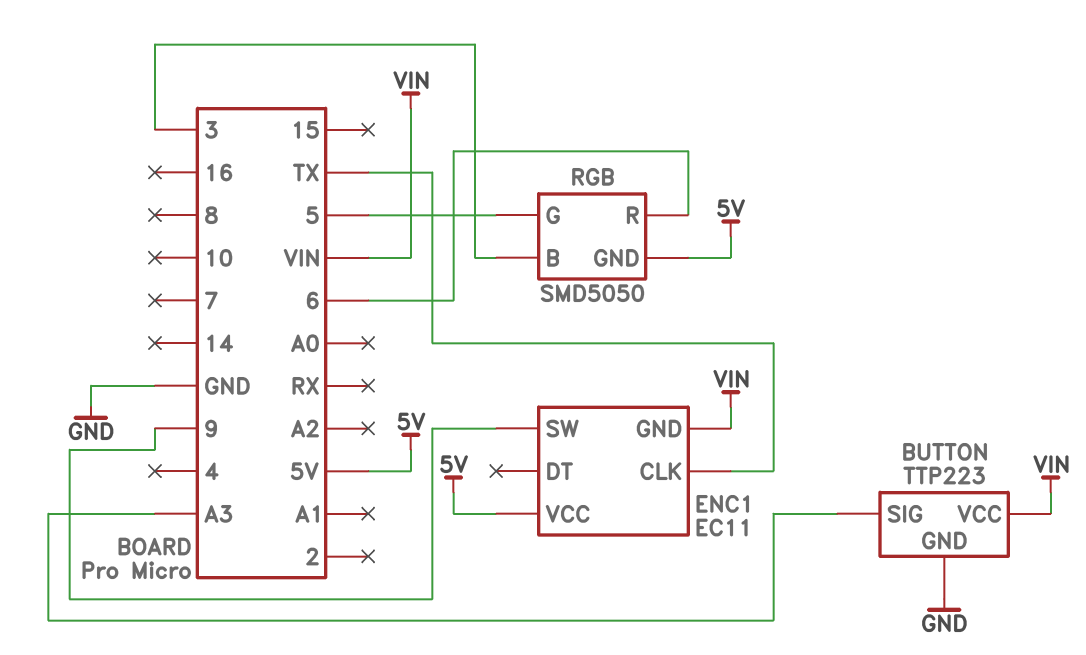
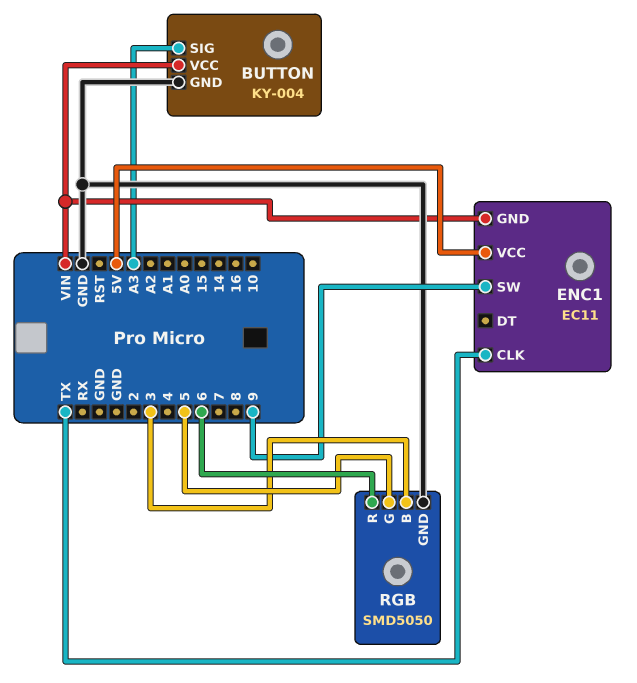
BUTTON: TTP223 -> KY-004
RGB pin GND: 5V -> GND

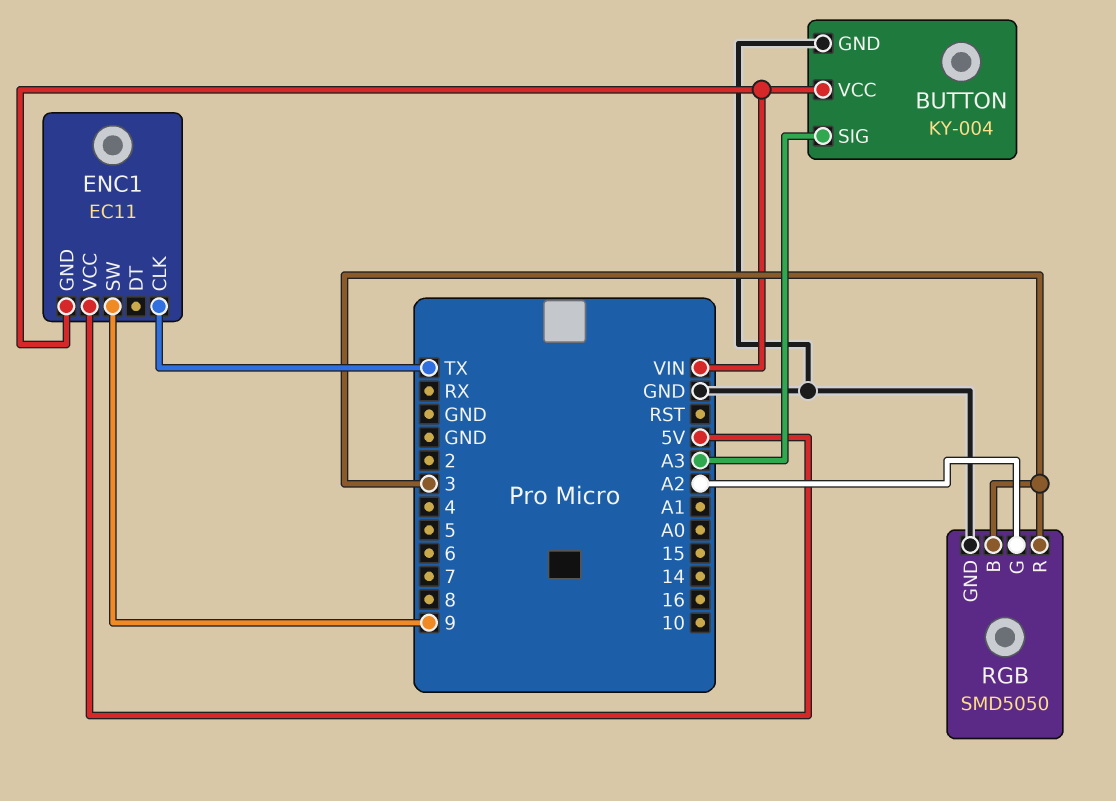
RGB pin G: 5 -> A2
RGB pin R: 6 -> 3

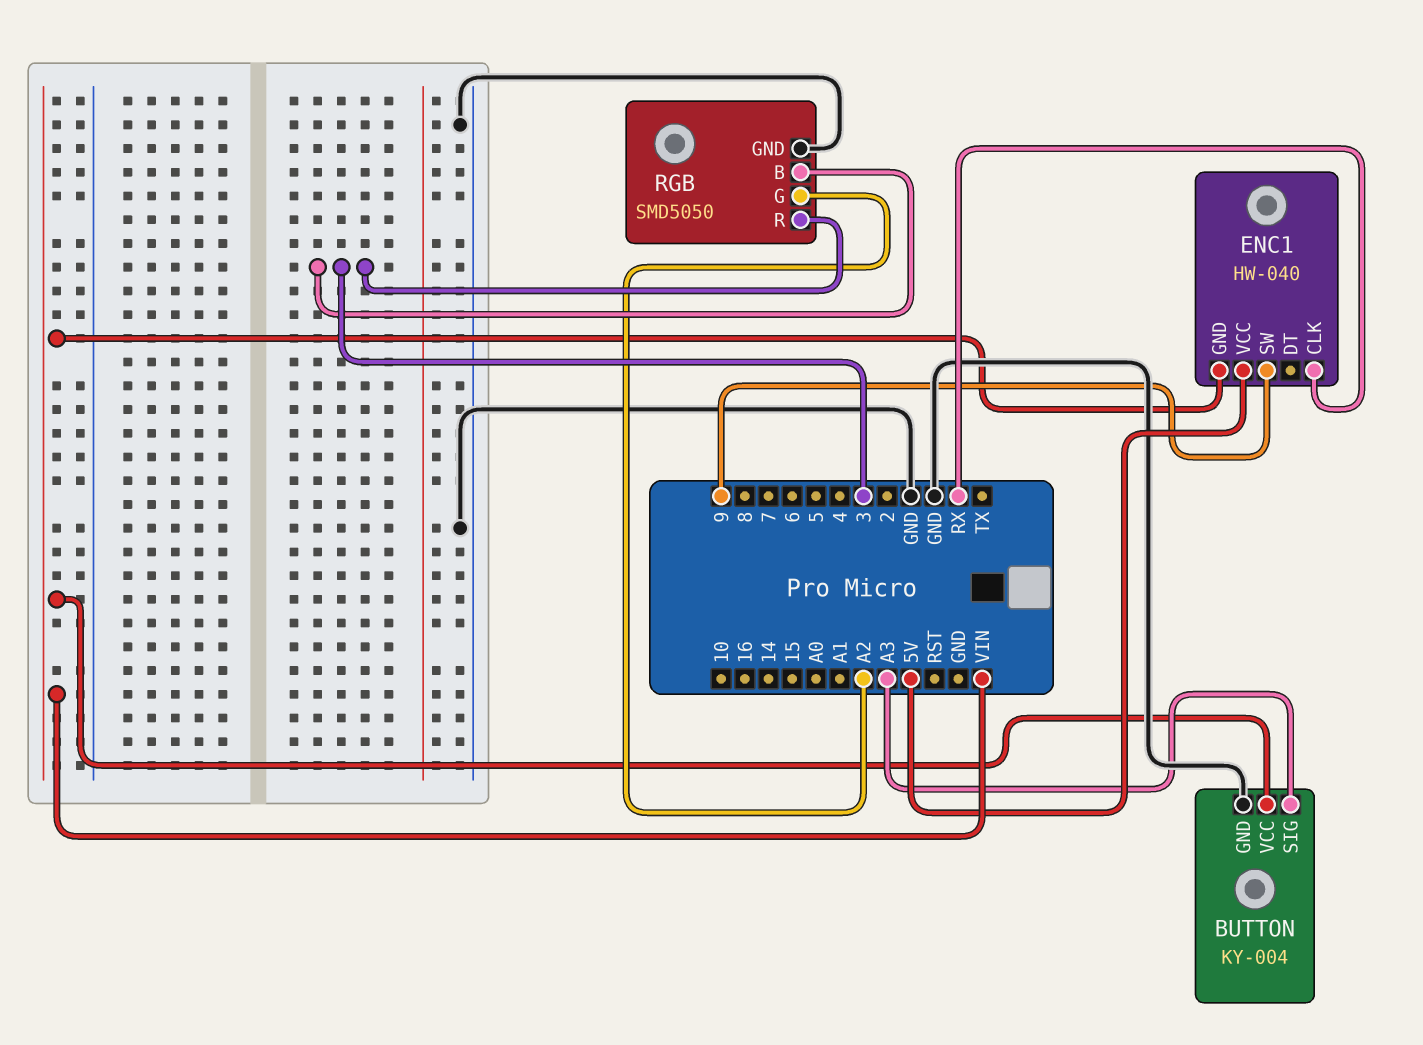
ENC1: EC11 -> HW-040
ENC1 pin CLK: TX -> RX

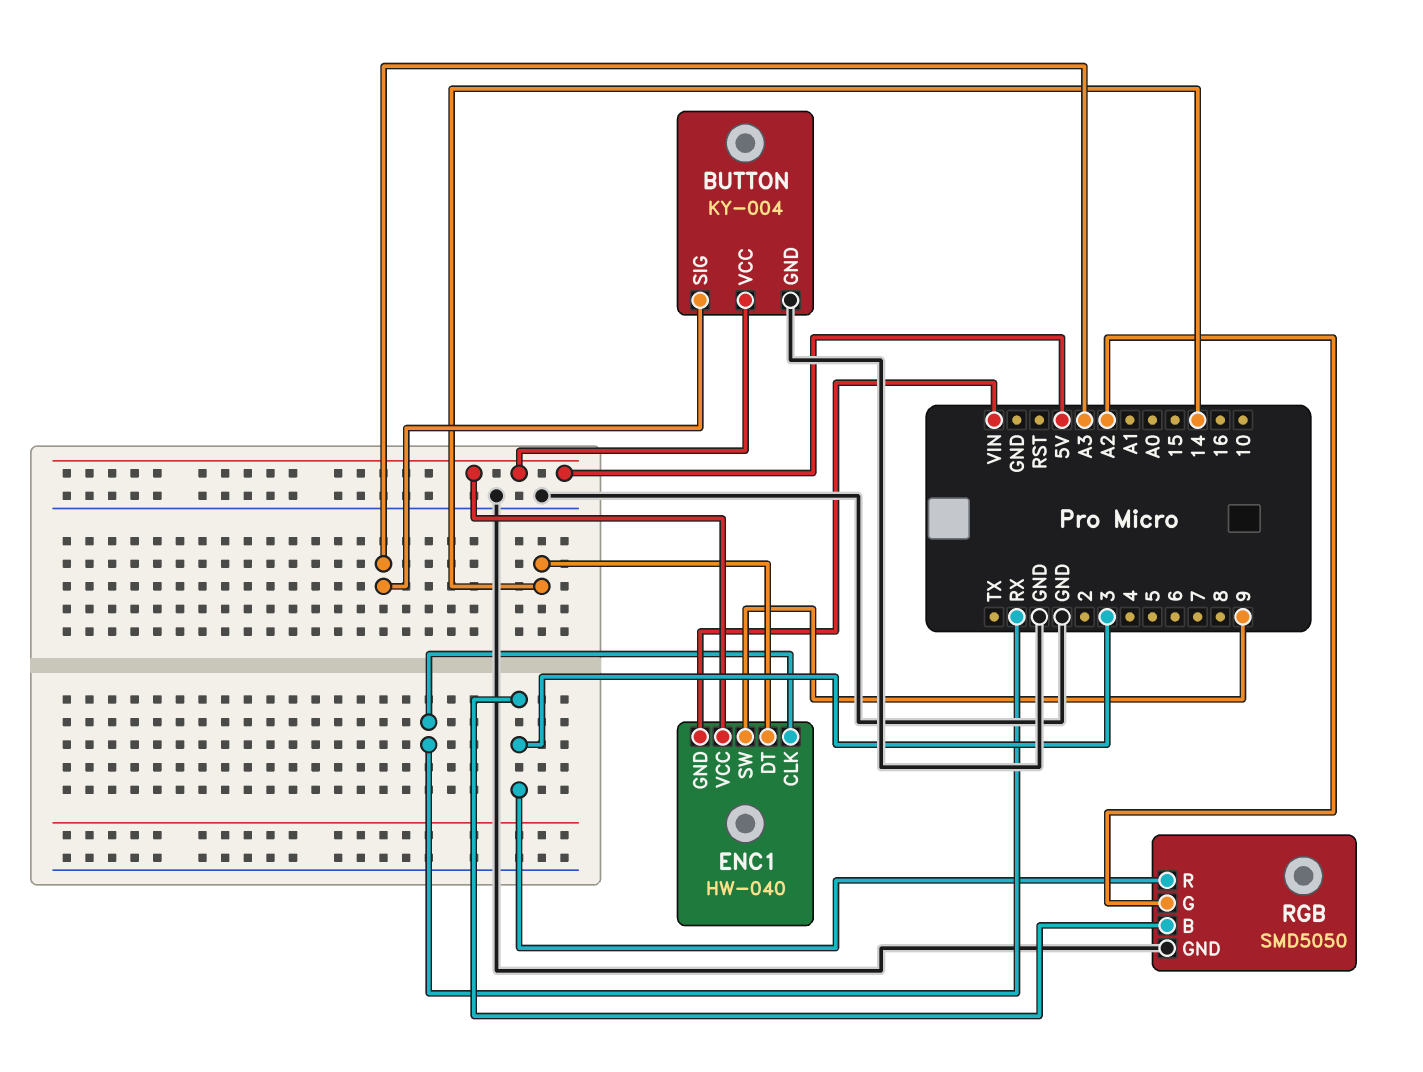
BUTTON pin VCC: VIN -> 5V
ENC1 pin DT: none -> 14

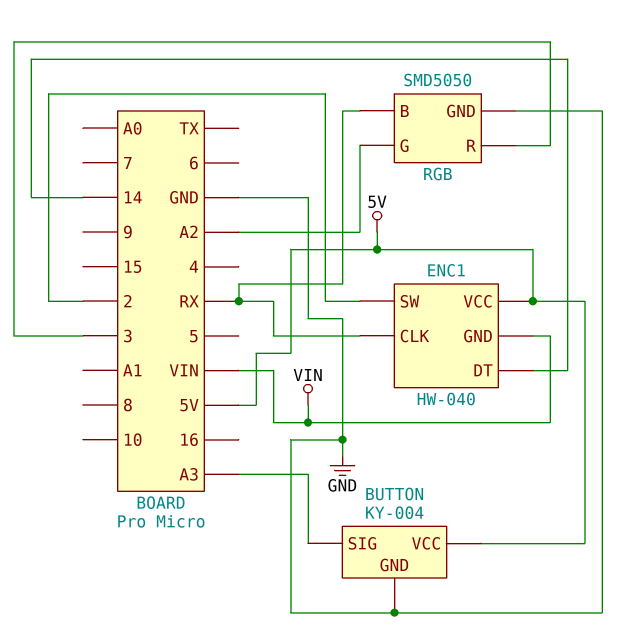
ENC1 pin SW: 9 -> 2
RGB pin B: 3 -> RX

